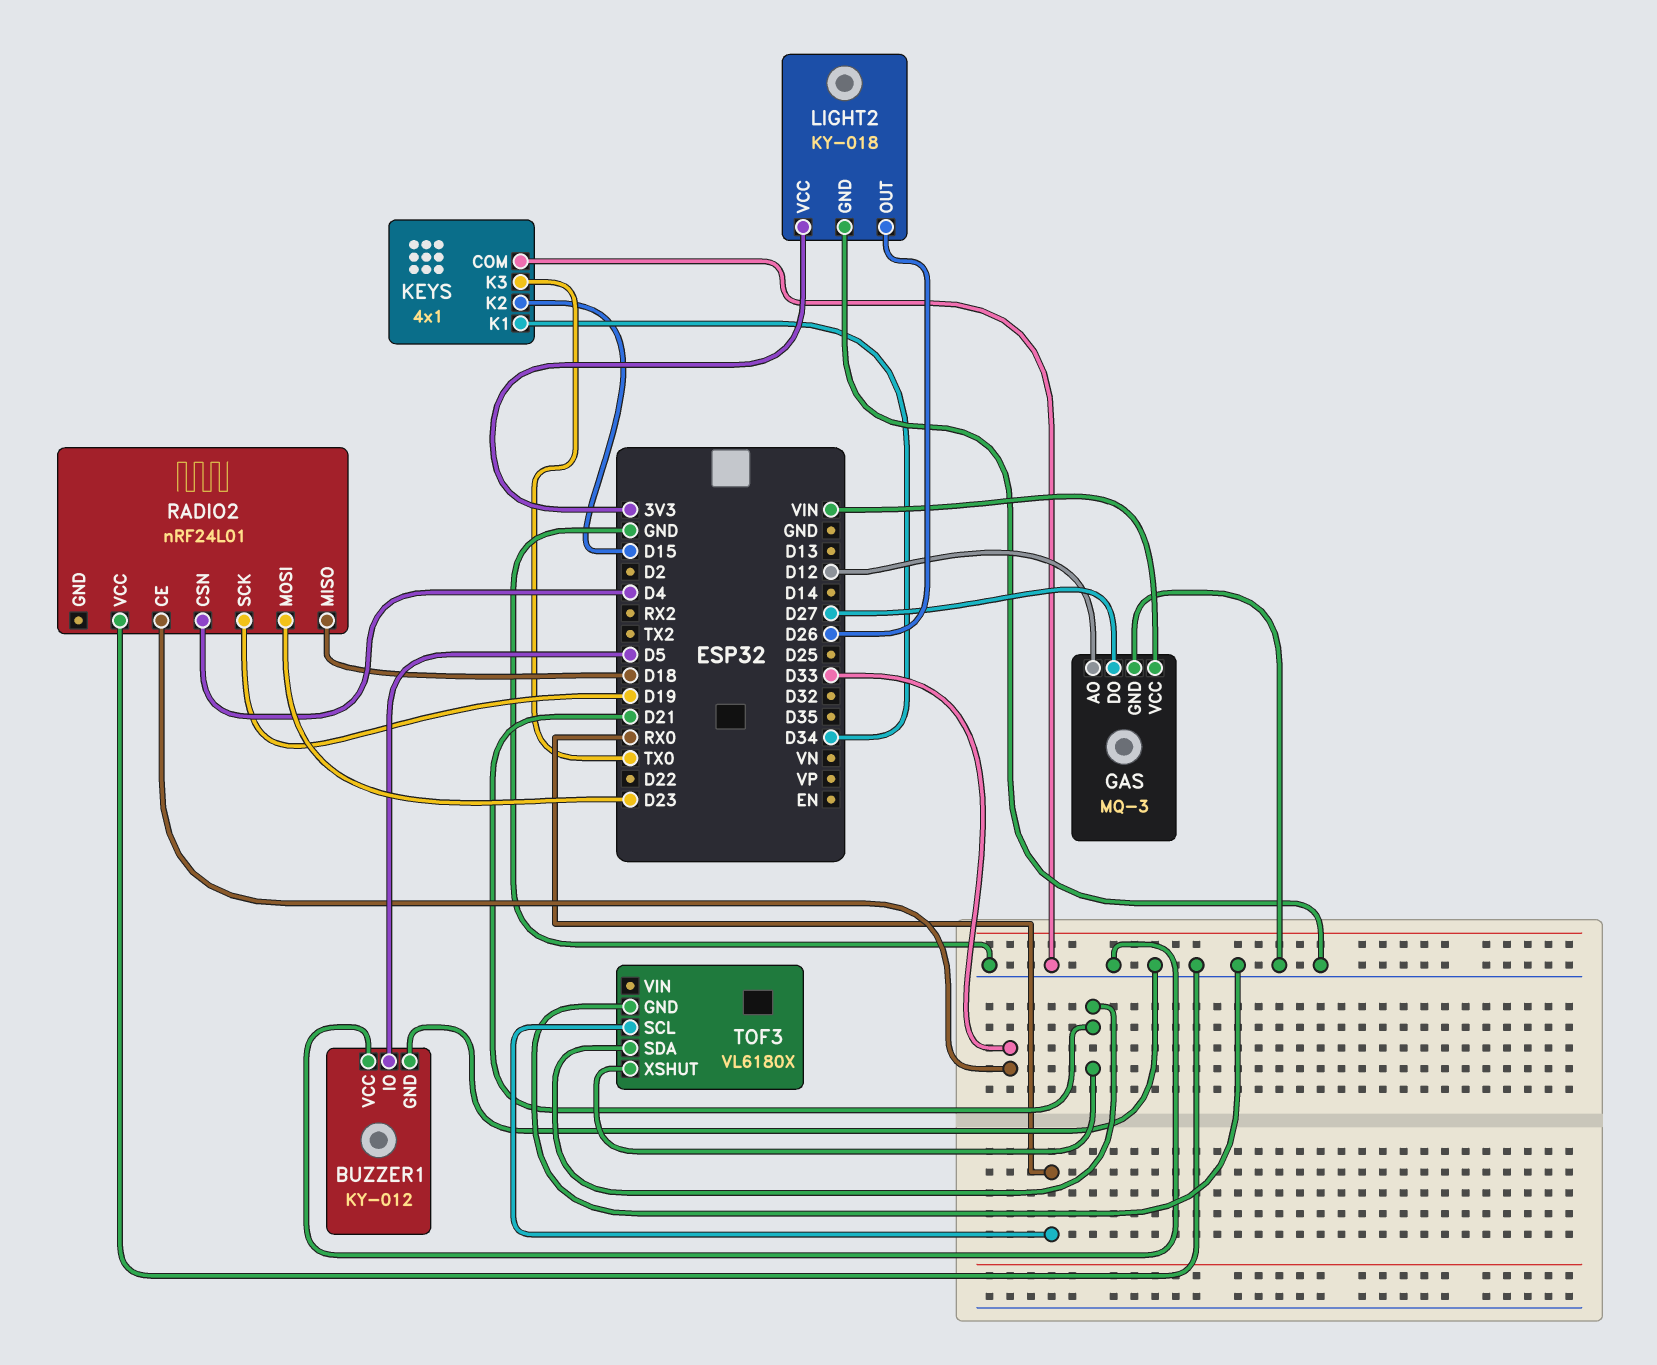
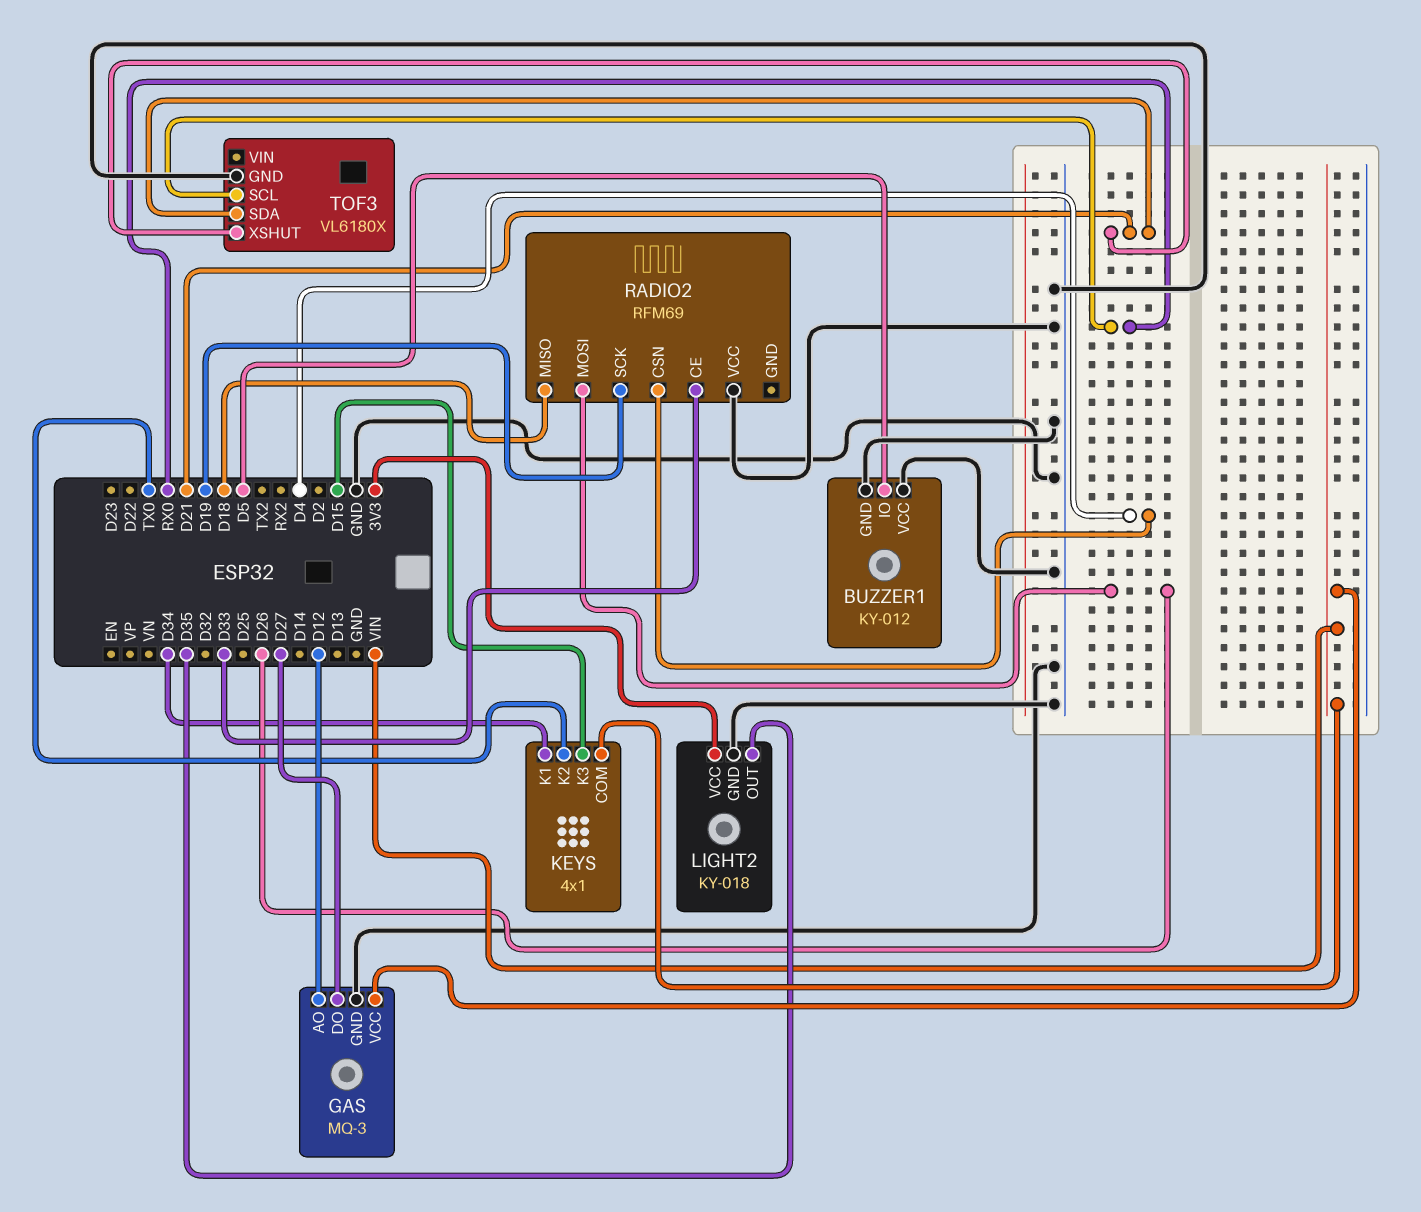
KEYS pin COM: GND -> VIN
KEYS pin K2: D15 -> TX0
KEYS pin K3: TX0 -> D15
LIGHT2 pin OUT: D26 -> D35
RADIO2: nRF24L01 -> RFM69
RADIO2 pin MOSI: D23 -> D26

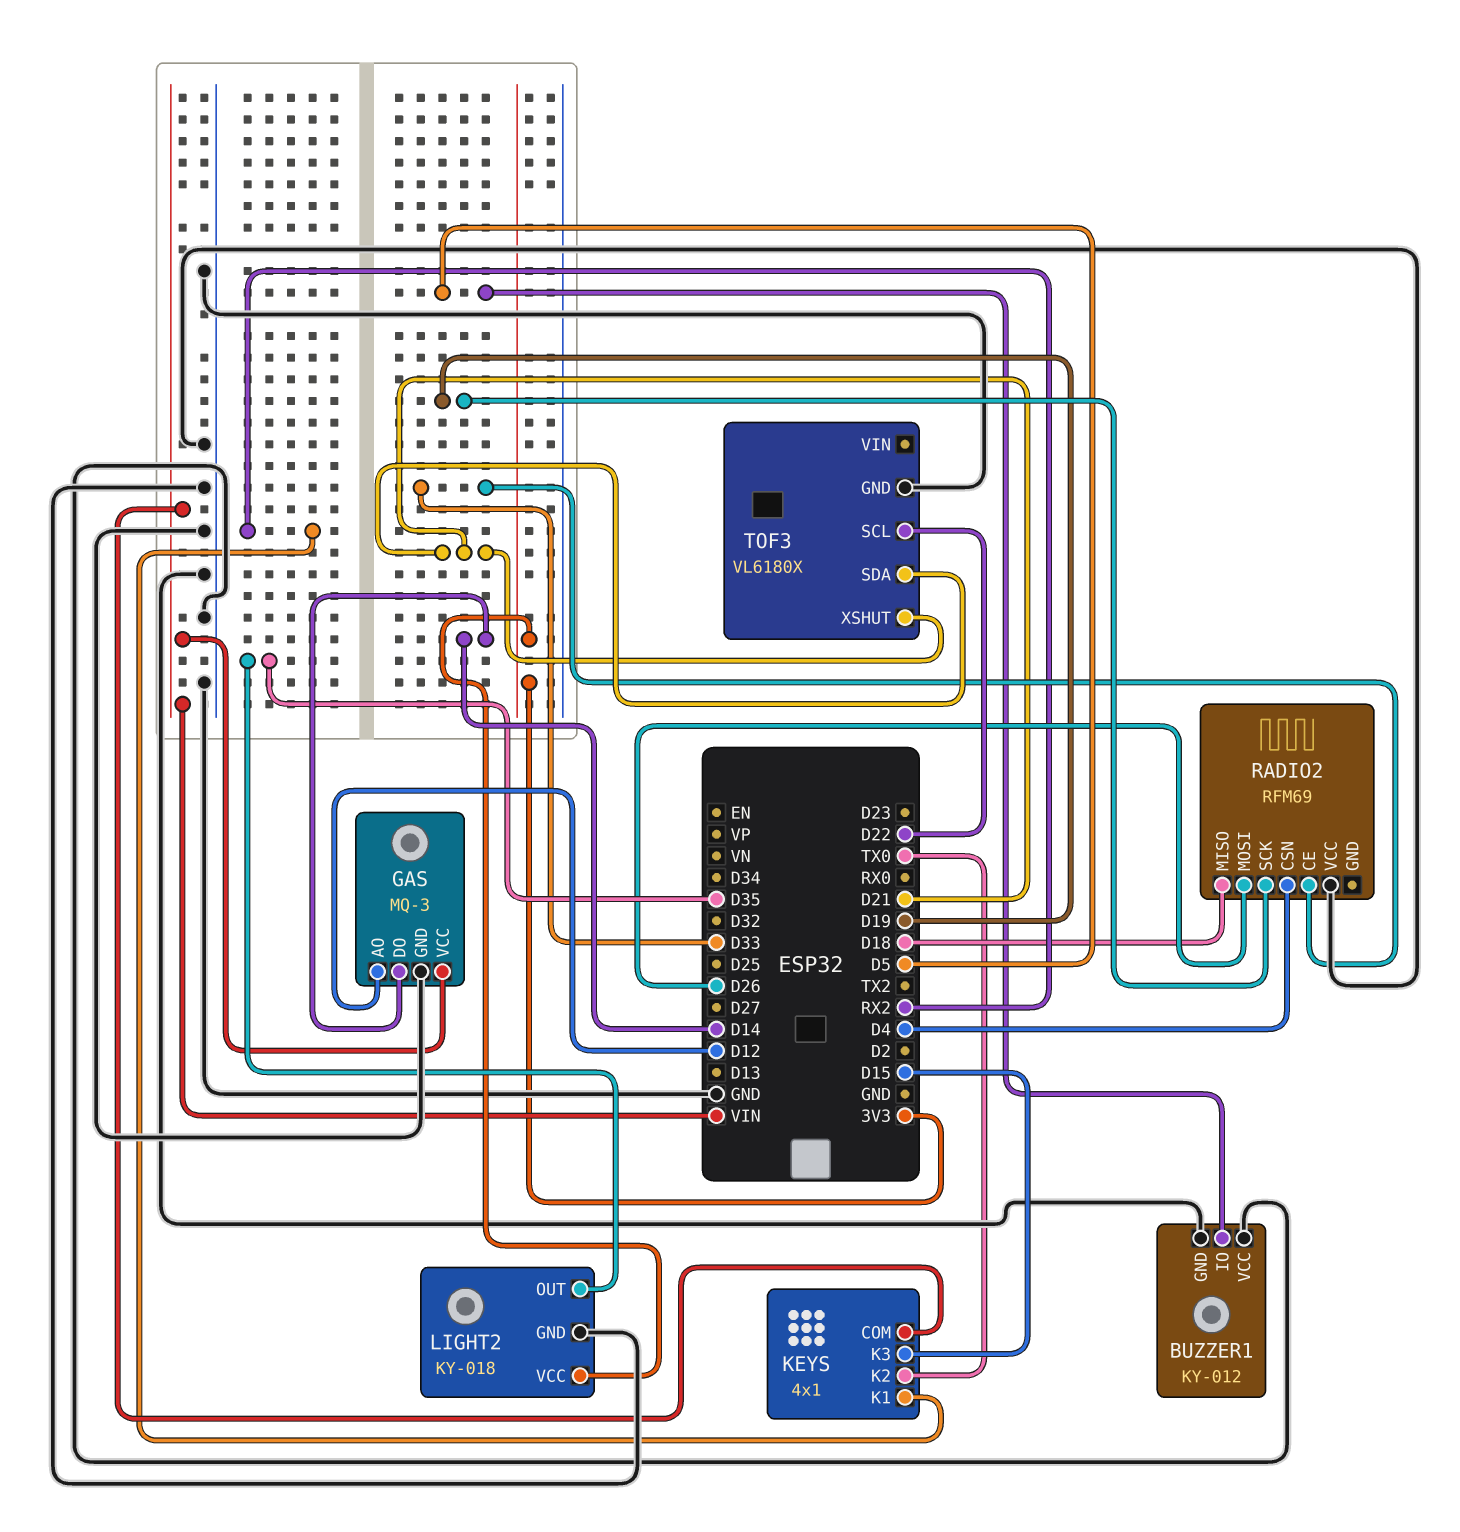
GAS pin DO: D27 -> D14
KEYS pin K1: D34 -> RX2
TOF3 pin SCL: RX0 -> D22

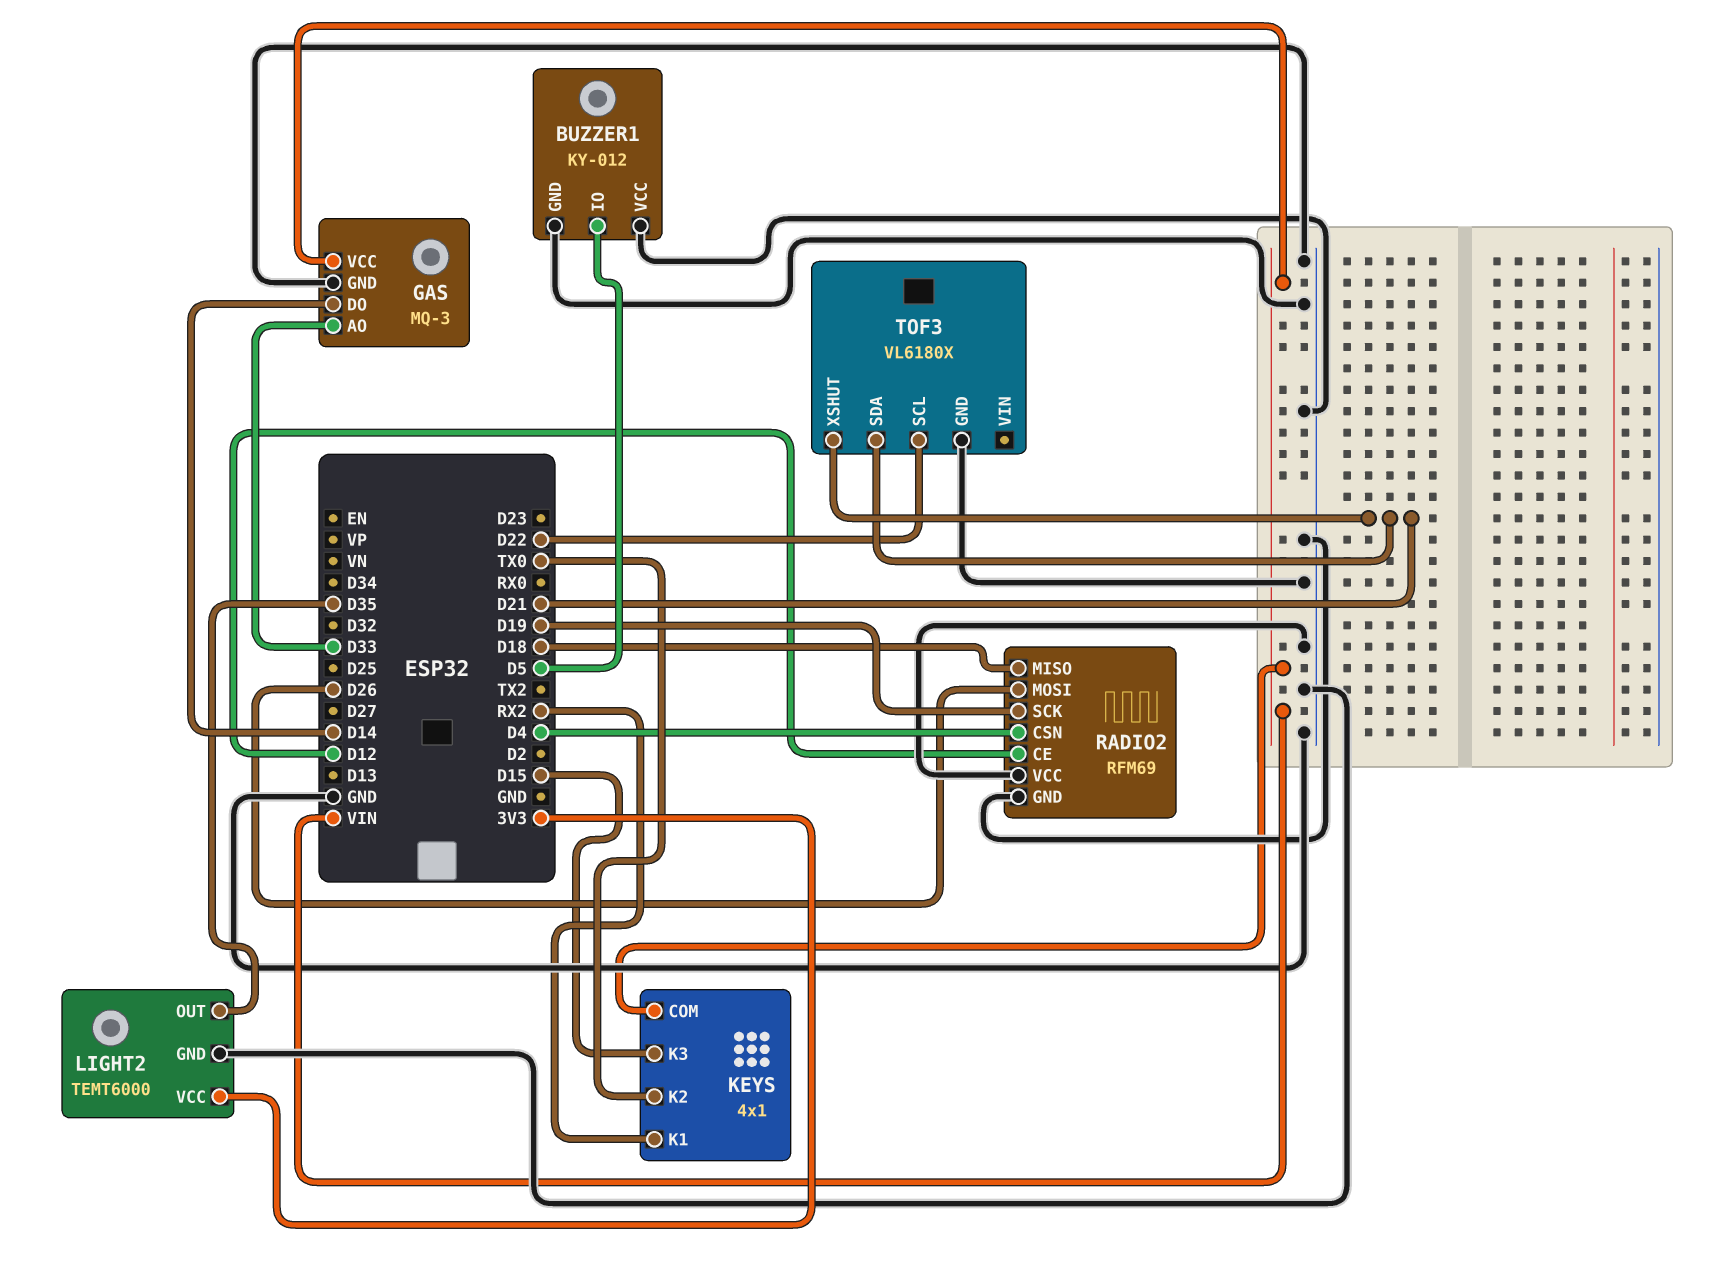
GAS pin AO: D12 -> D33
LIGHT2: KY-018 -> TEMT6000
RADIO2 pin CE: D33 -> D12
RADIO2 pin GND: none -> GND

